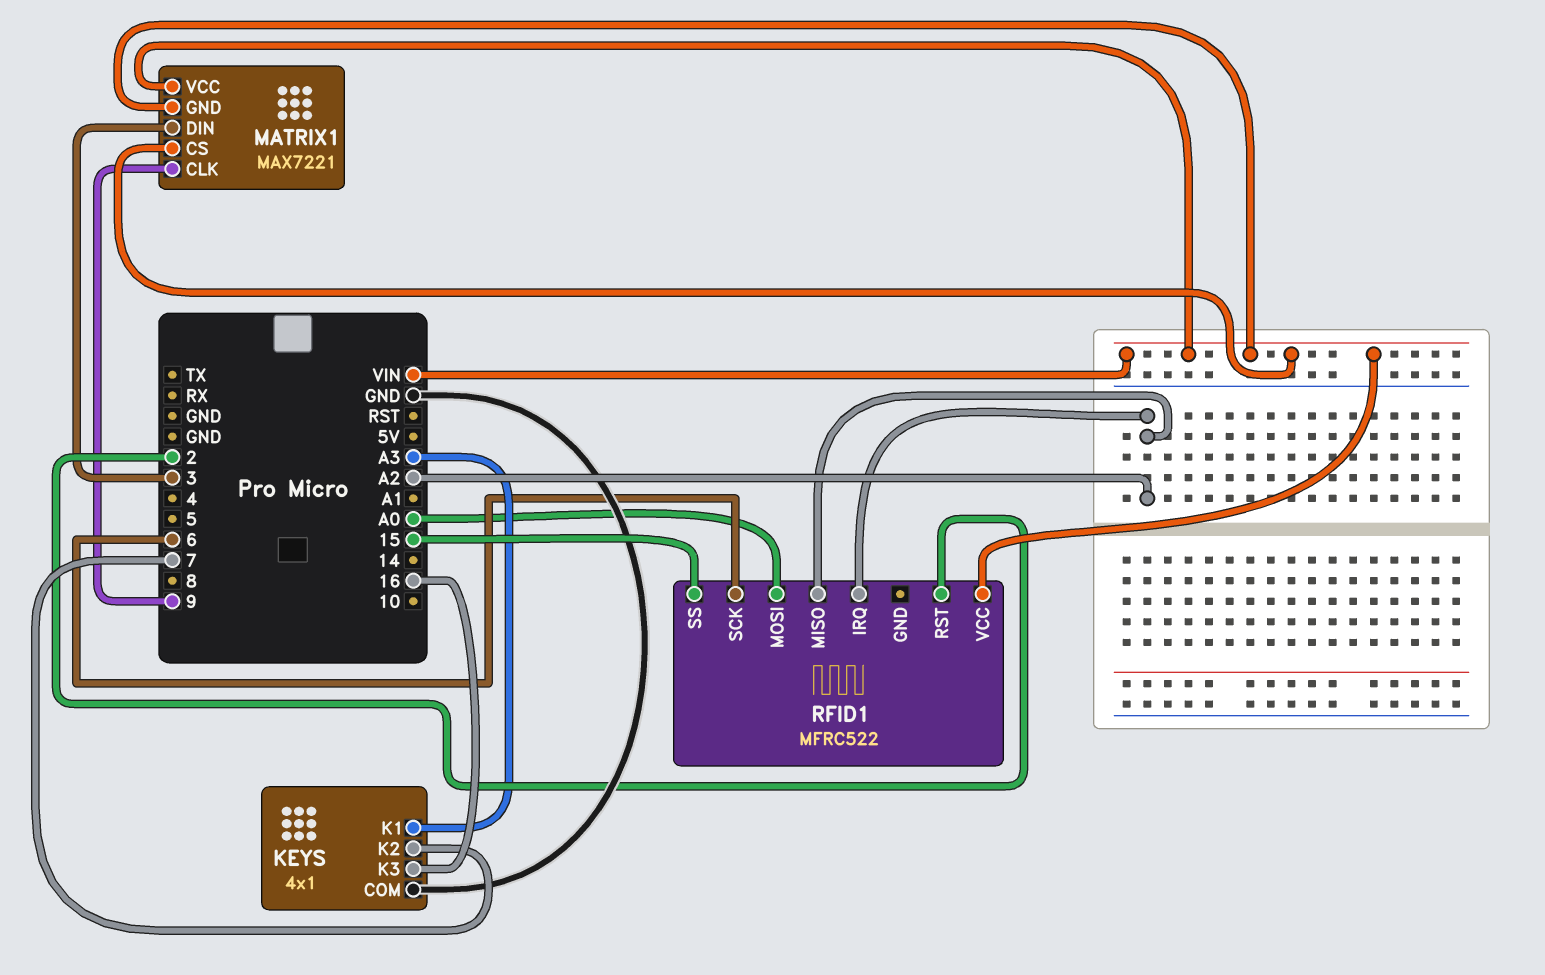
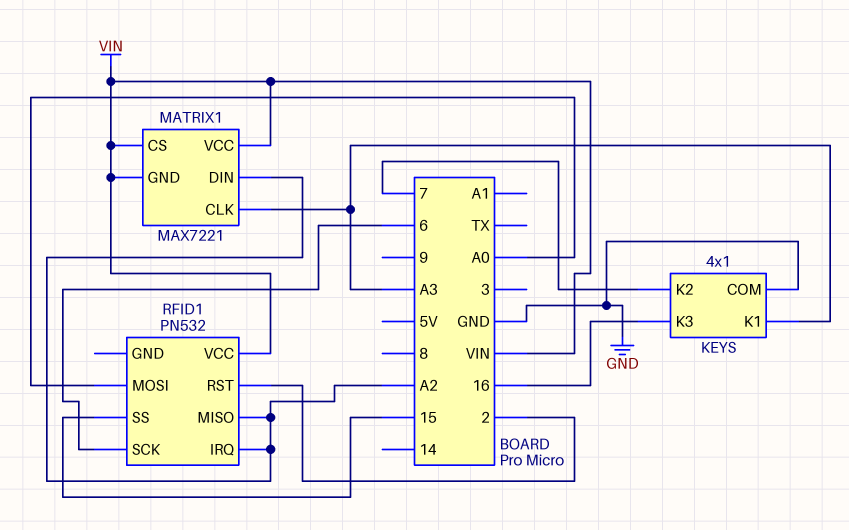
MATRIX1 pin CLK: 9 -> A3
MATRIX1 pin DIN: 3 -> A2
RFID1: MFRC522 -> PN532

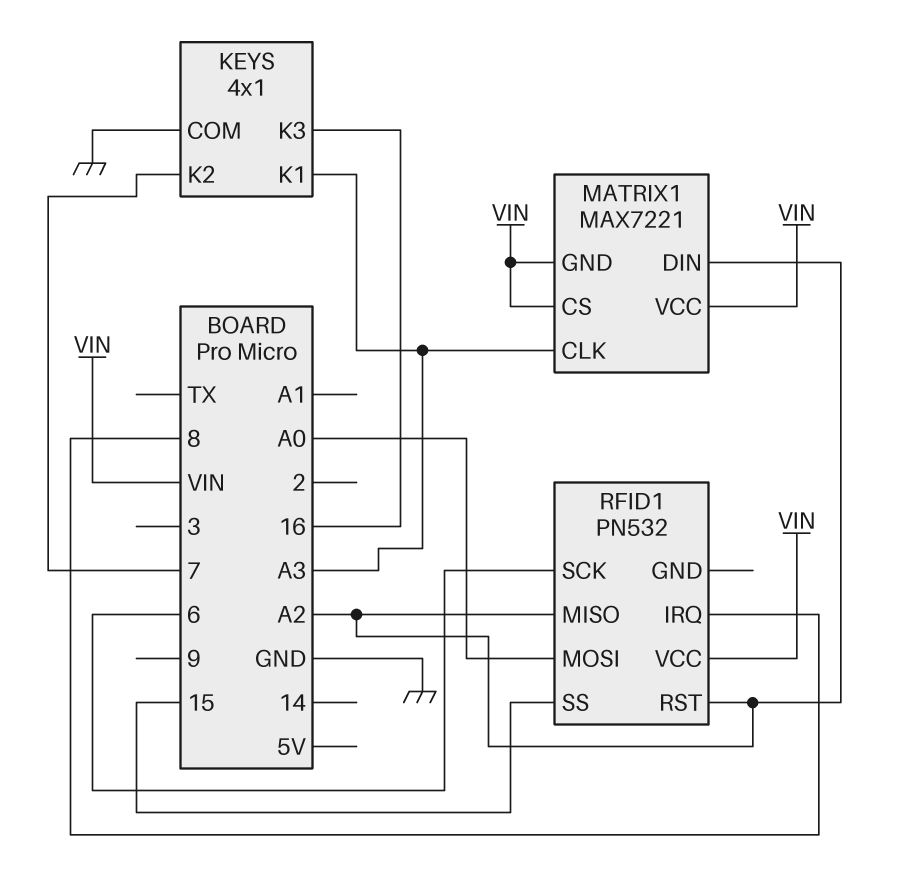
RFID1 pin IRQ: A2 -> 8
RFID1 pin RST: 2 -> A2

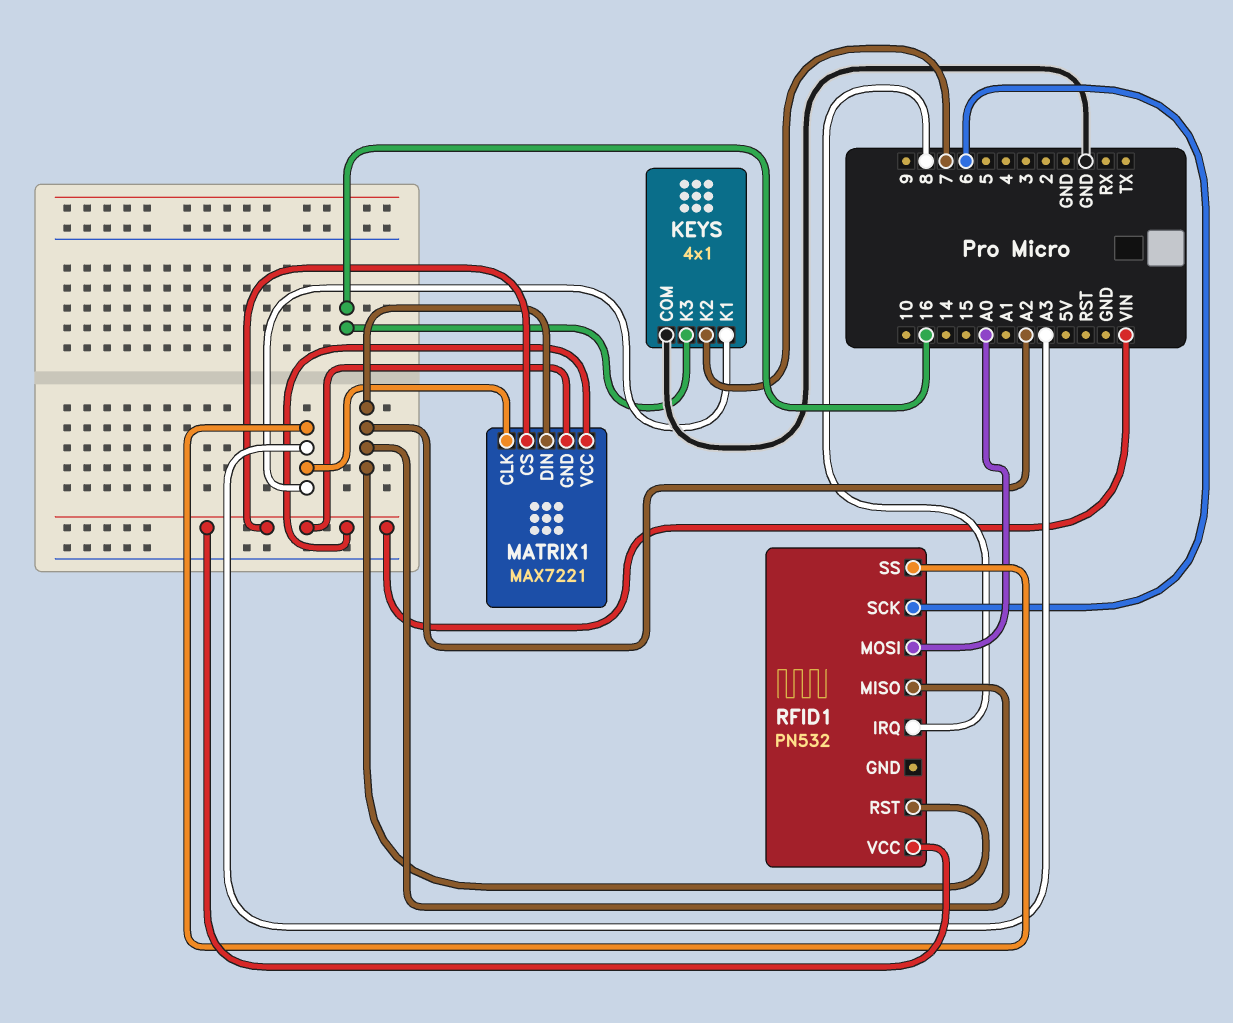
RFID1 pin SS: 15 -> A3

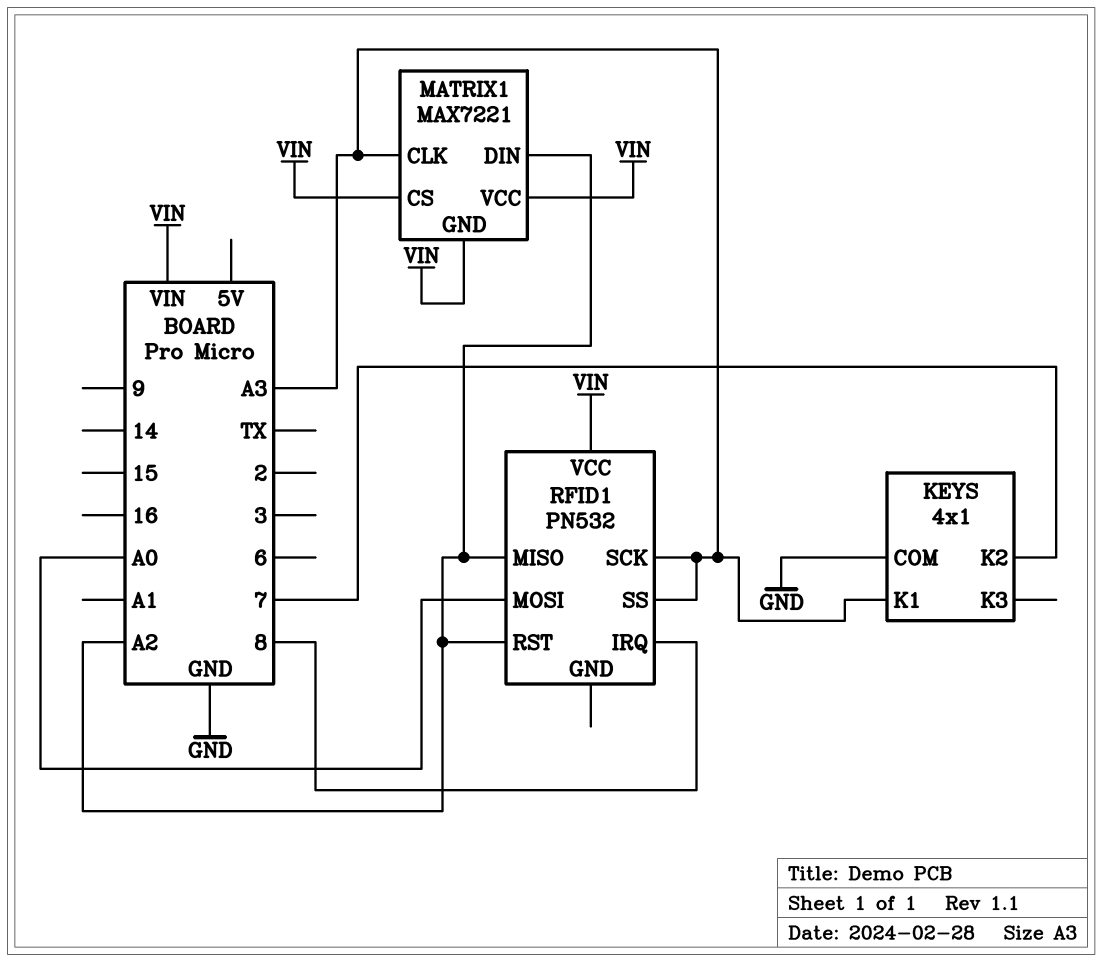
KEYS pin K3: 16 -> none
RFID1 pin SCK: 6 -> A3

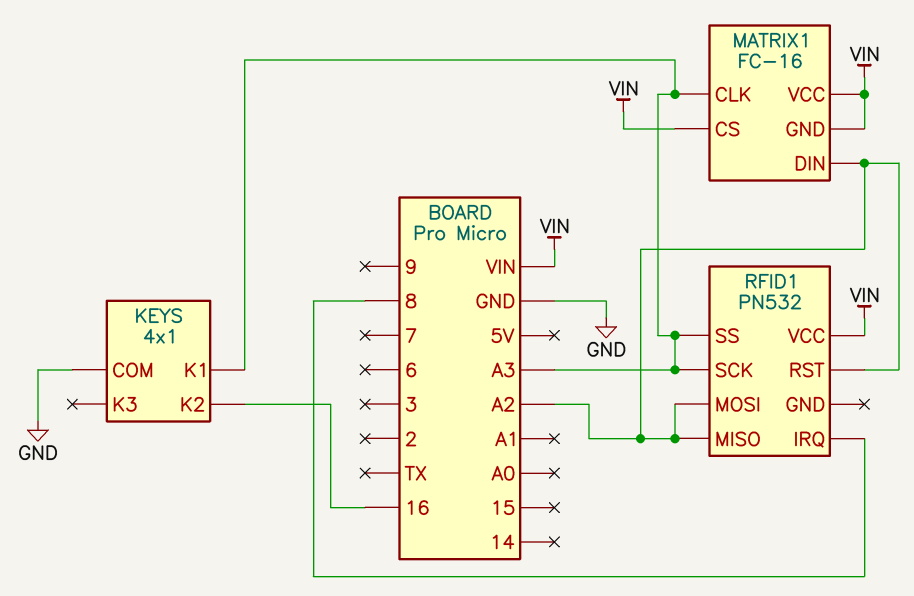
KEYS pin K2: 7 -> 16
MATRIX1: MAX7221 -> FC-16
RFID1 pin MOSI: A0 -> A2

